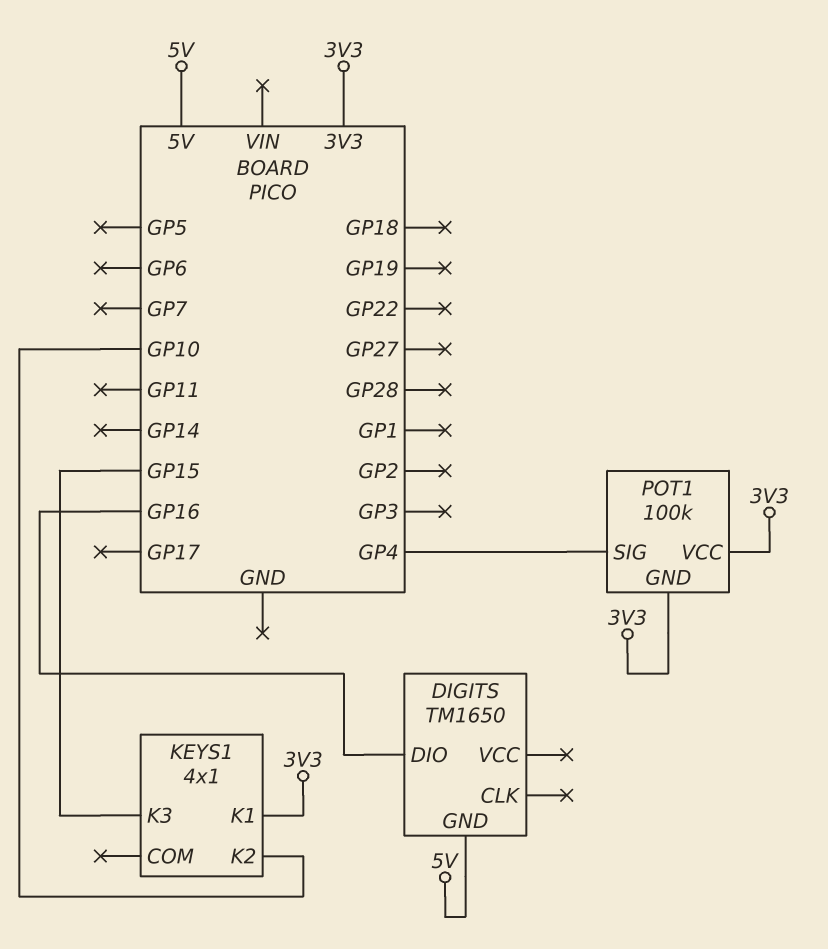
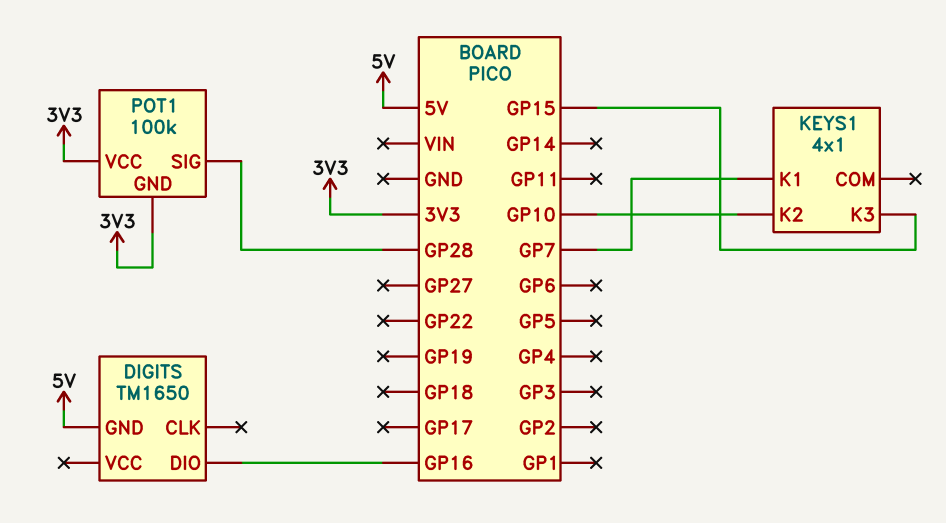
KEYS1 pin K1: 3V3 -> GP7
POT1 pin SIG: GP4 -> GP28

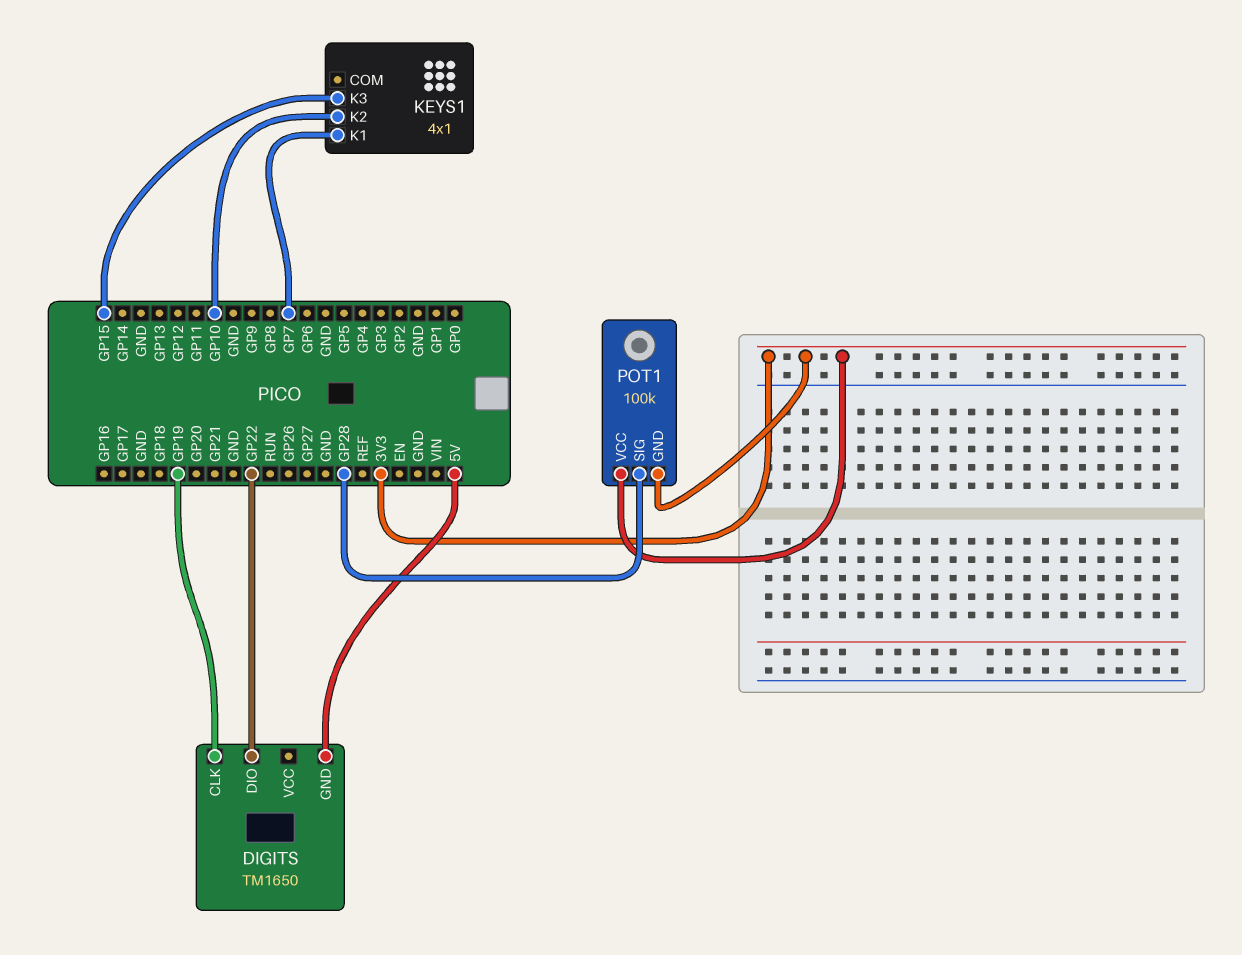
DIGITS pin CLK: none -> GP19
DIGITS pin DIO: GP16 -> GP22

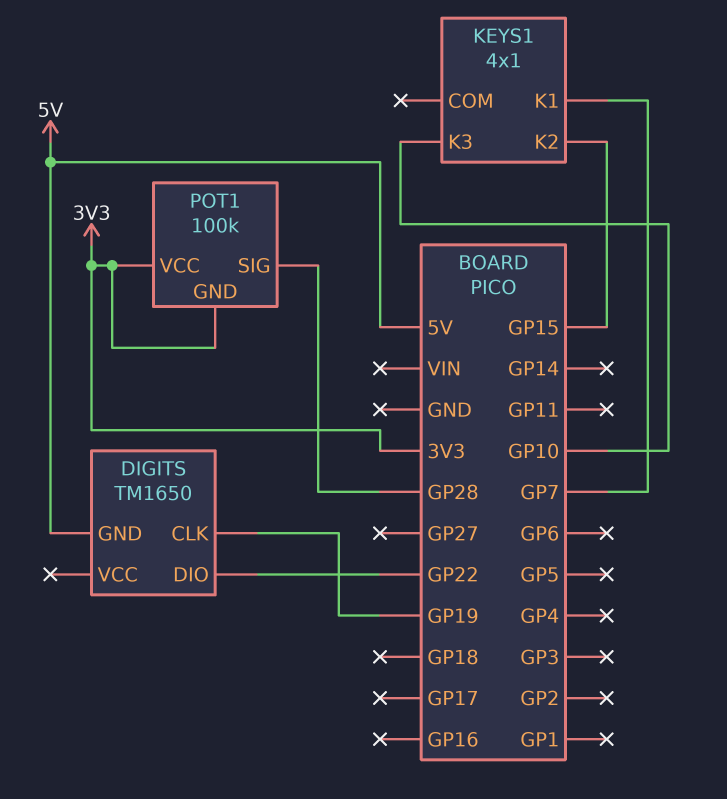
KEYS1 pin K2: GP10 -> GP15
KEYS1 pin K3: GP15 -> GP10

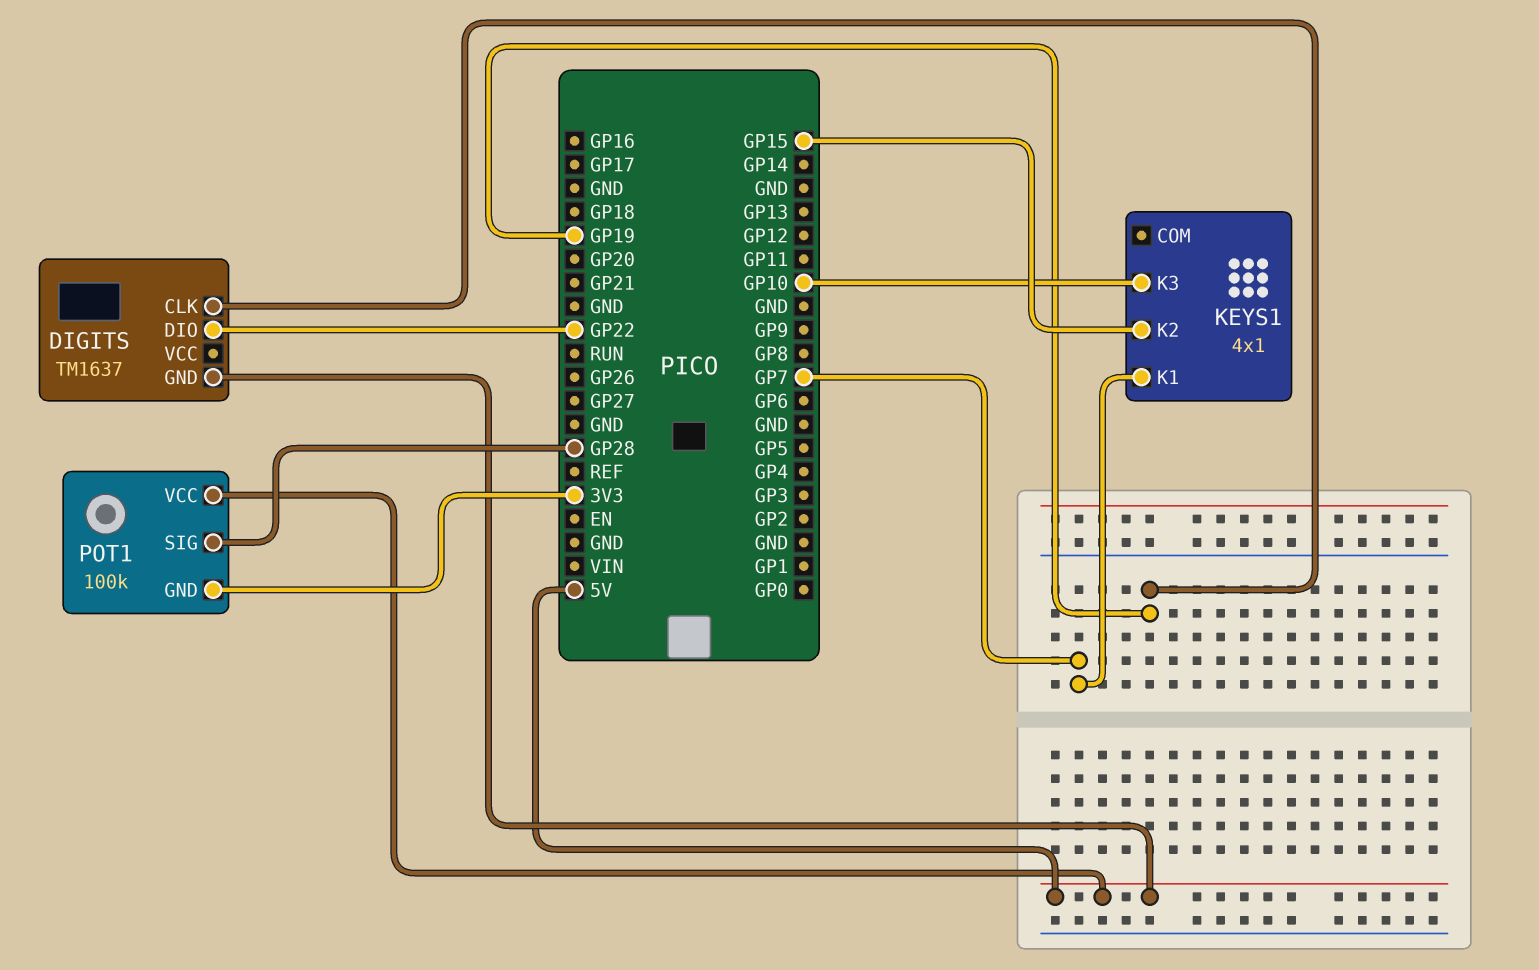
DIGITS: TM1650 -> TM1637
POT1 pin VCC: 3V3 -> 5V

